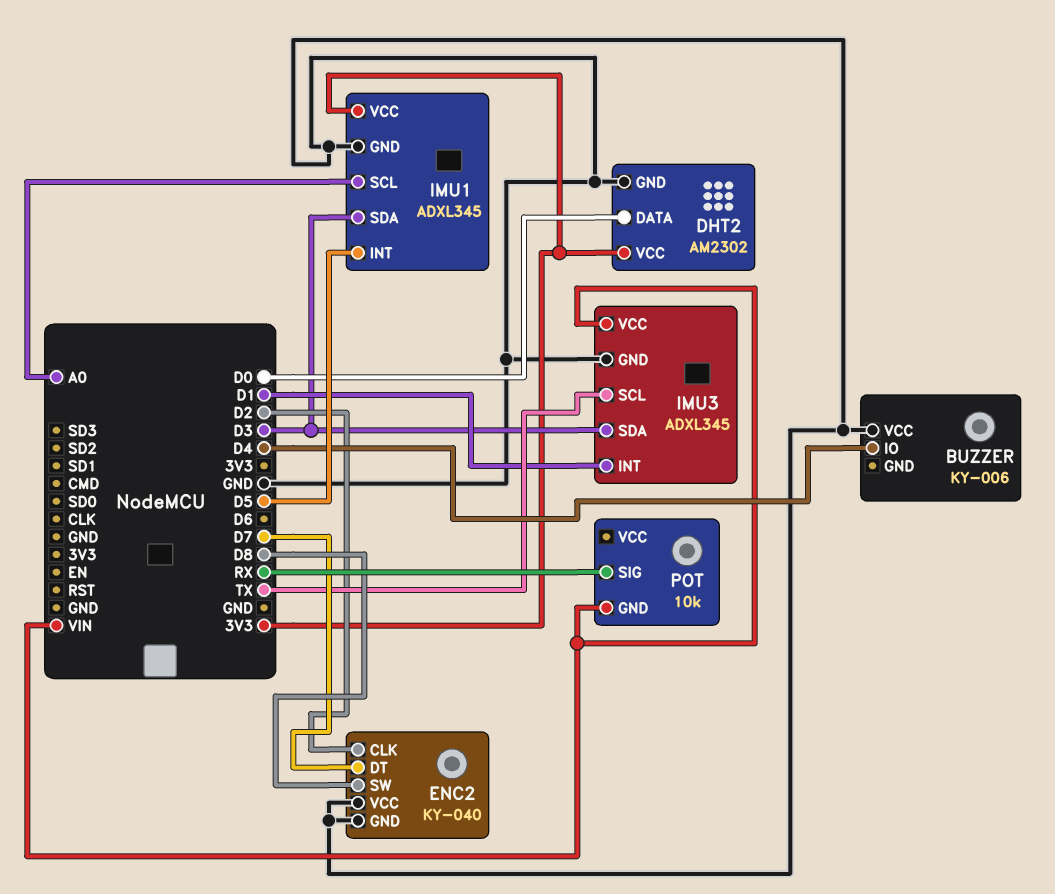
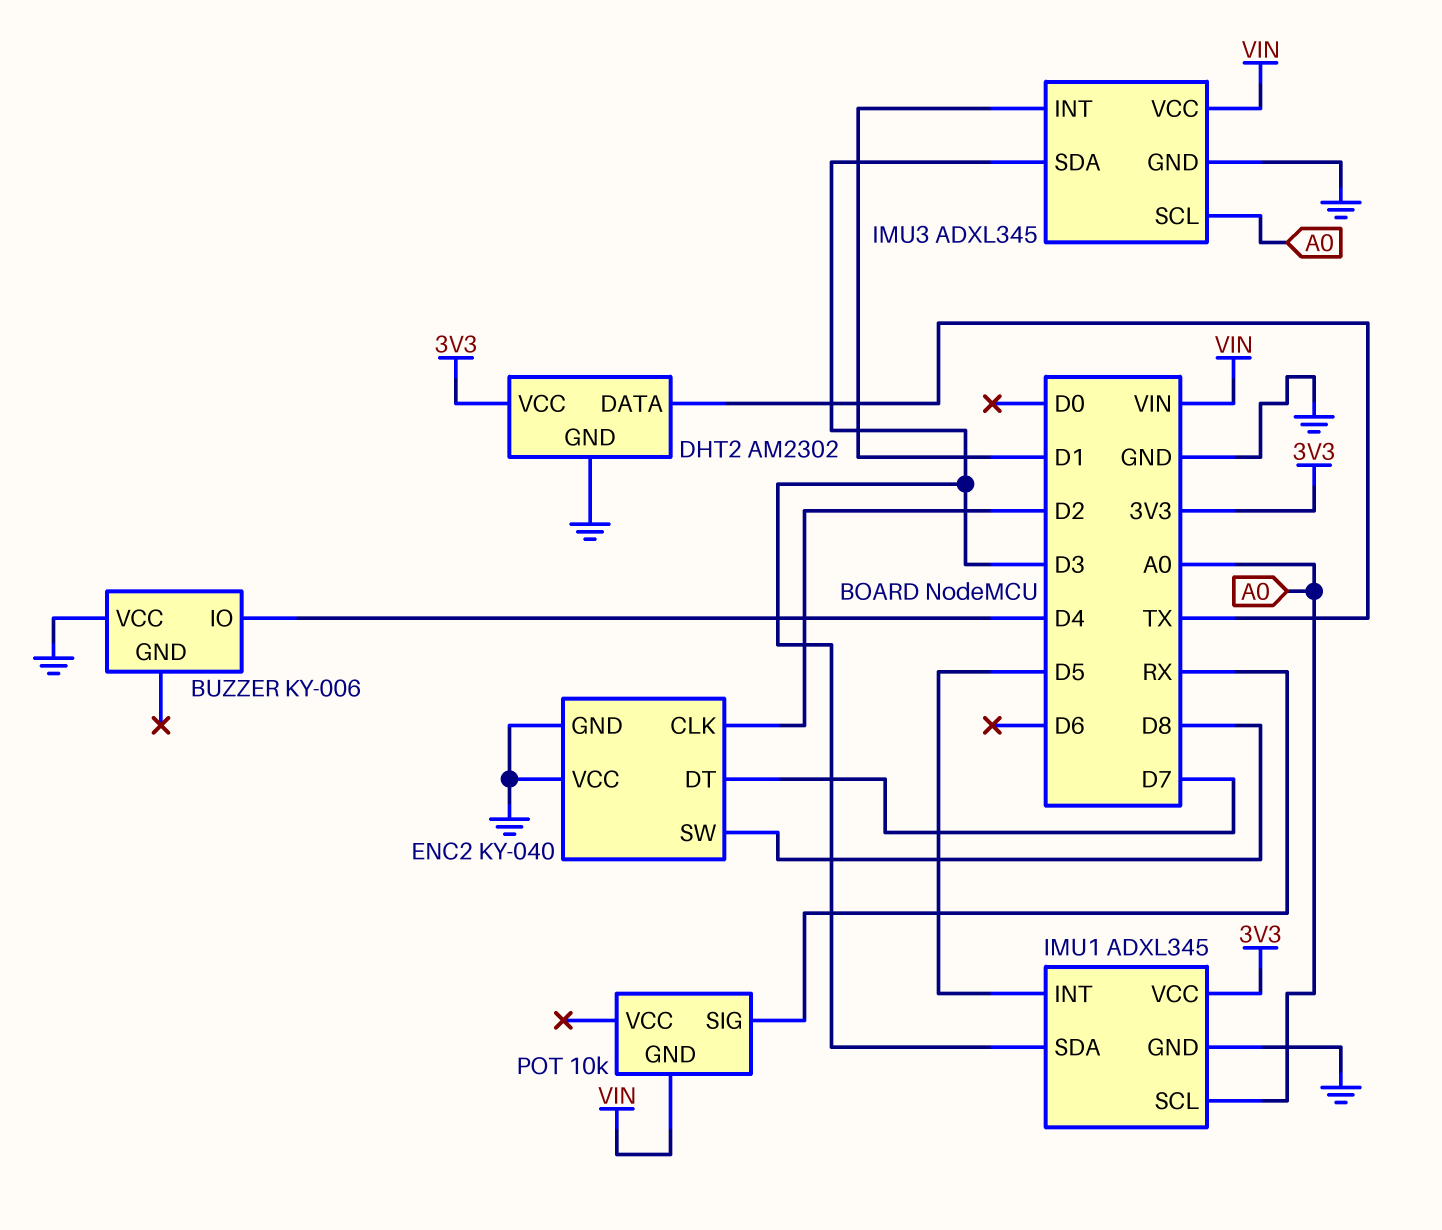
DHT2 pin DATA: D0 -> TX
IMU3 pin SCL: TX -> A0

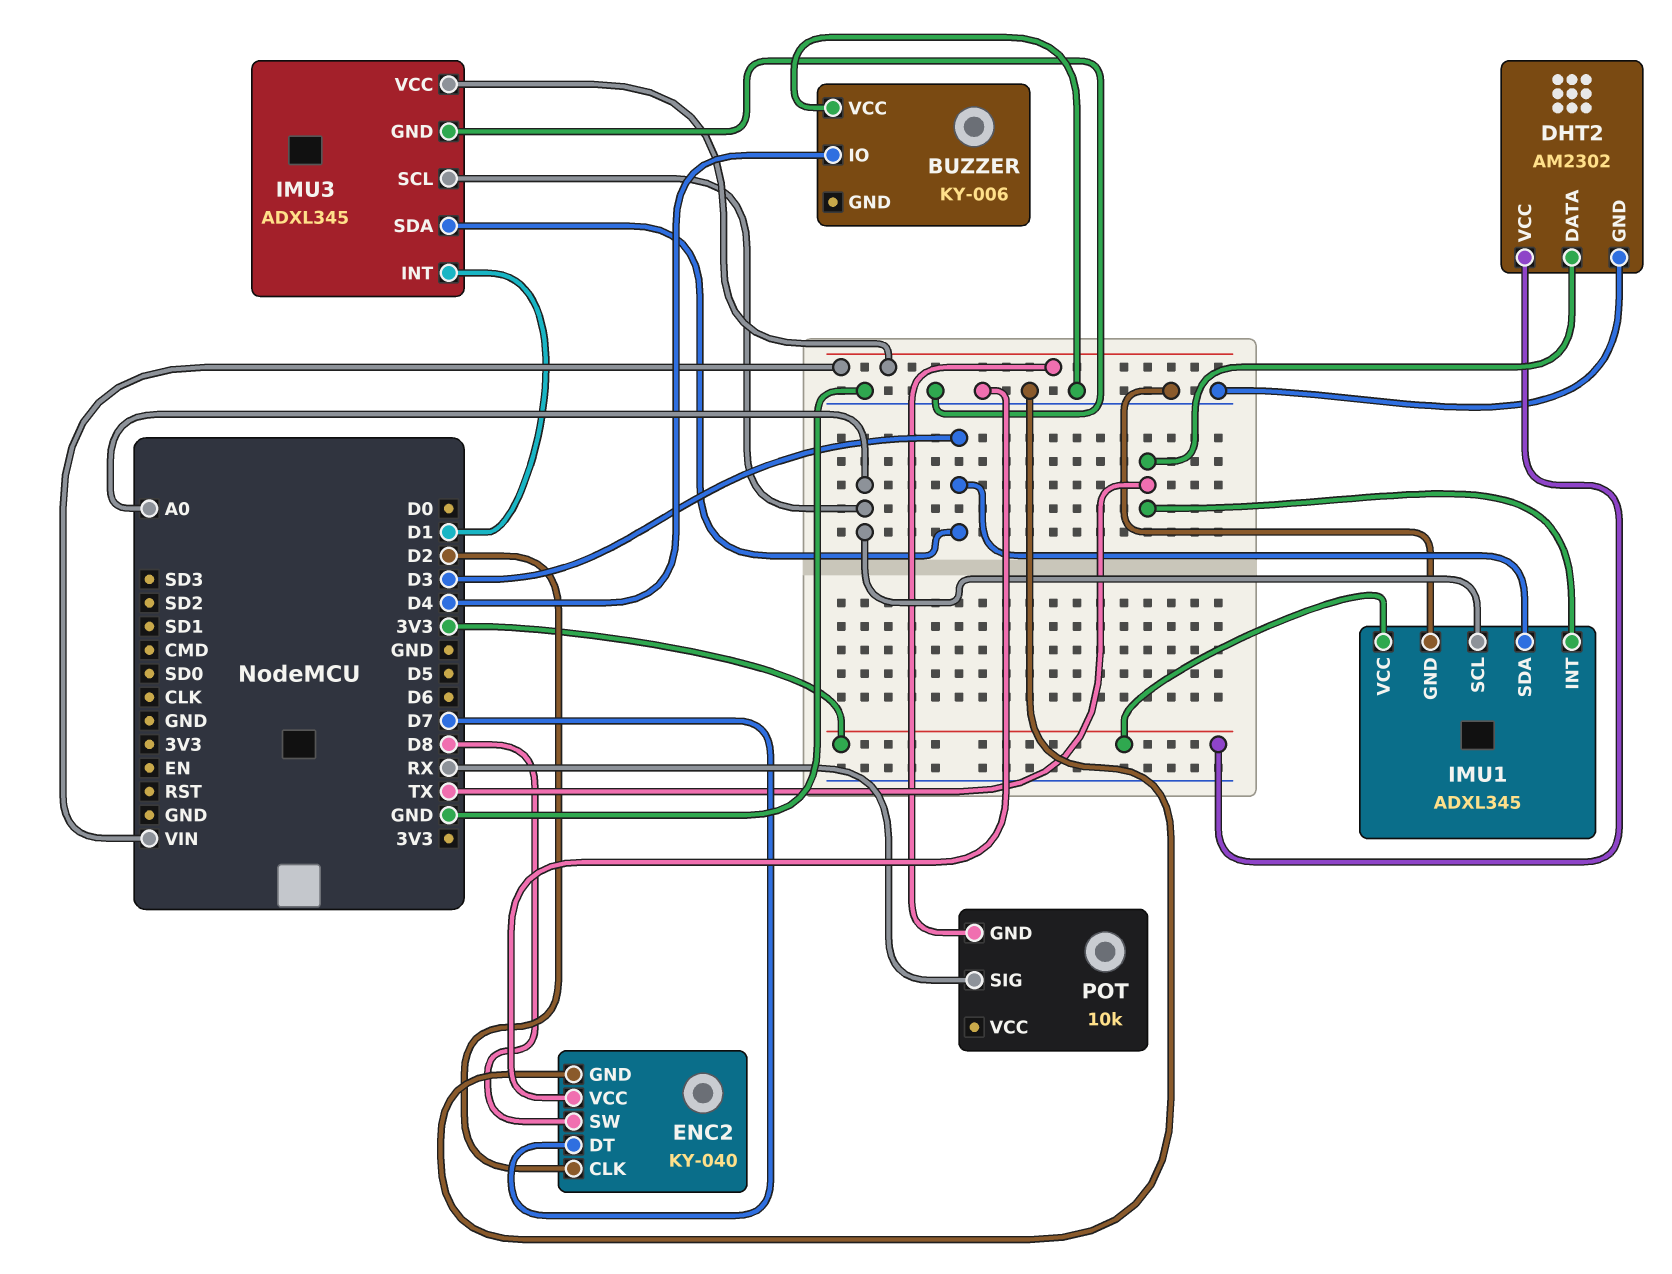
IMU1 pin INT: D5 -> TX

